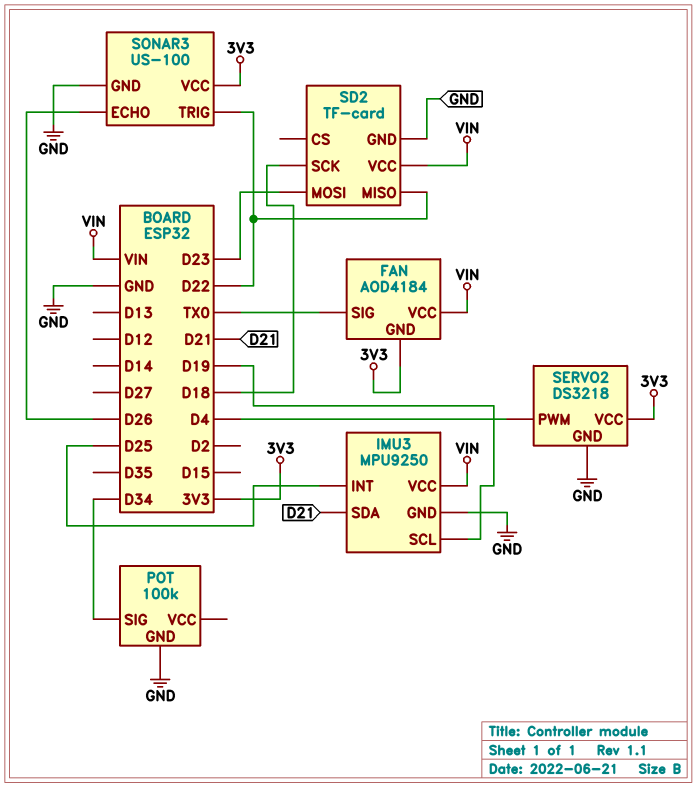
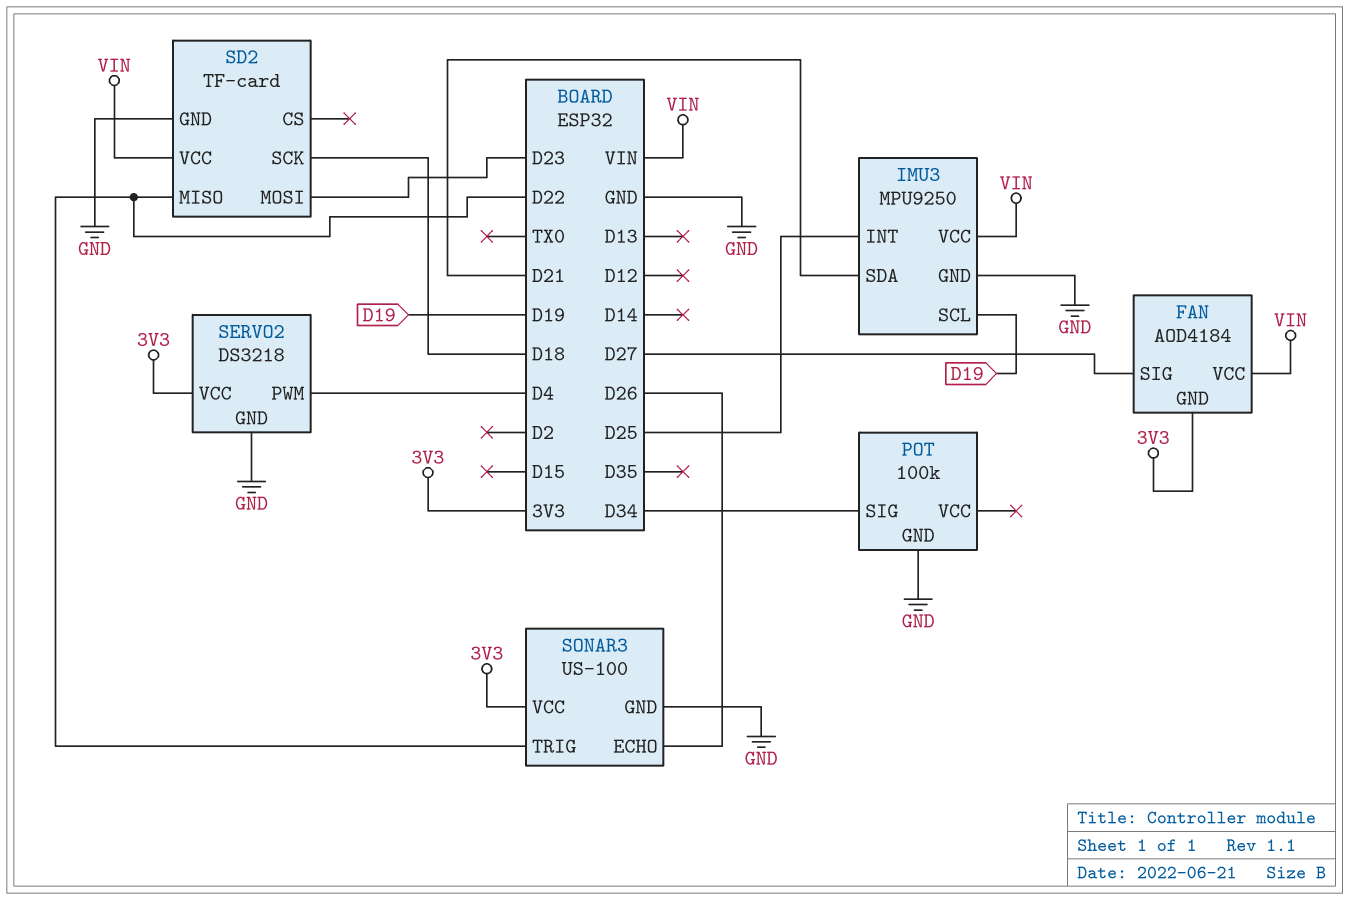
FAN pin SIG: TX0 -> D27

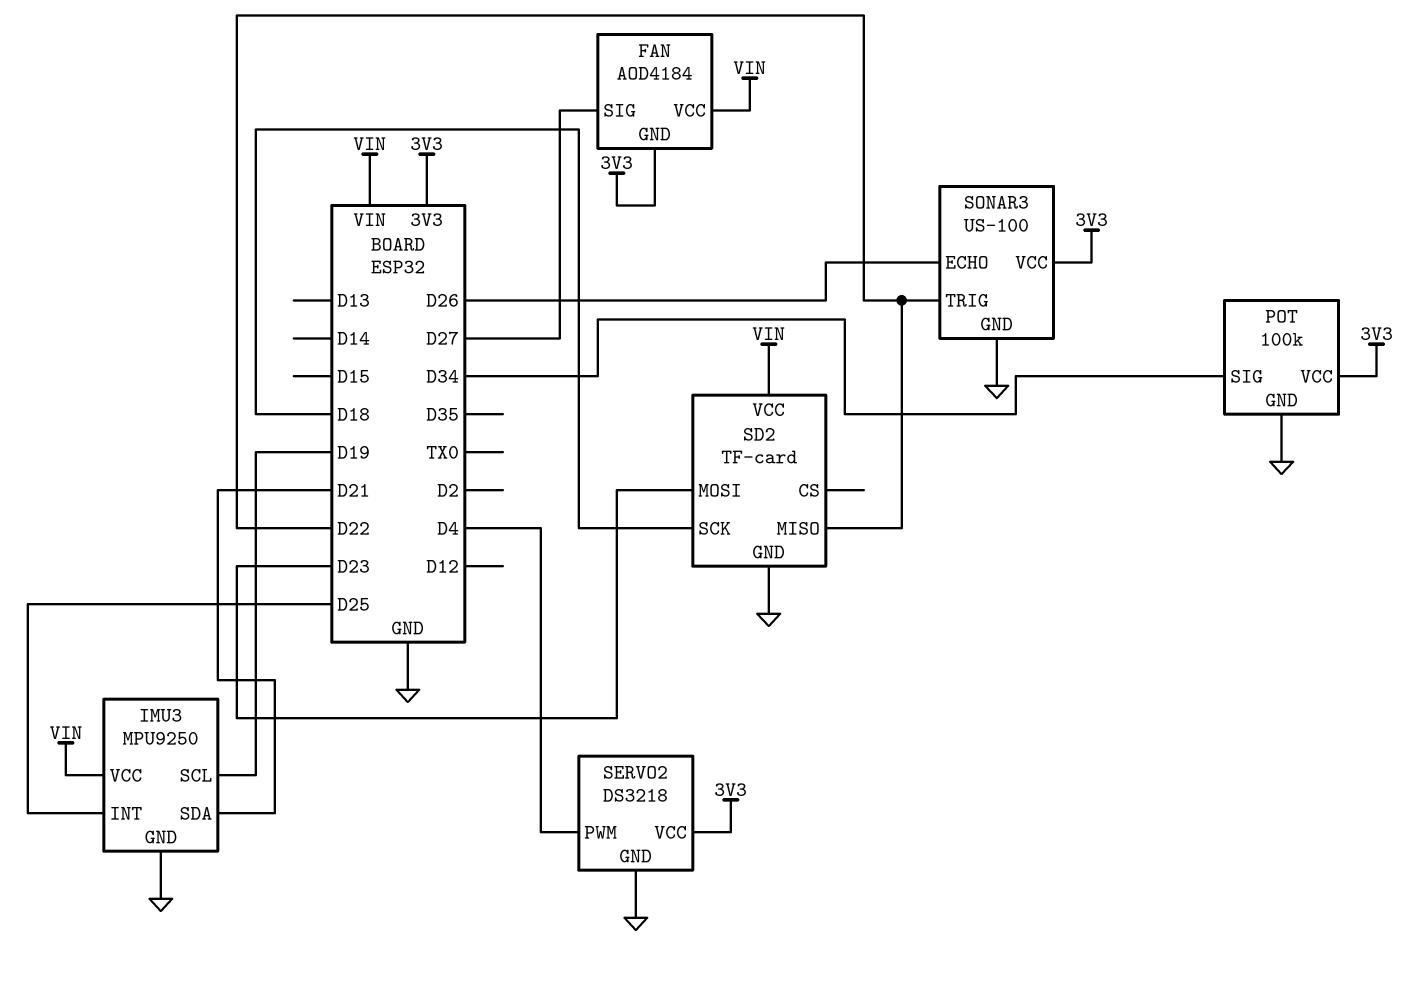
POT pin VCC: none -> 3V3

